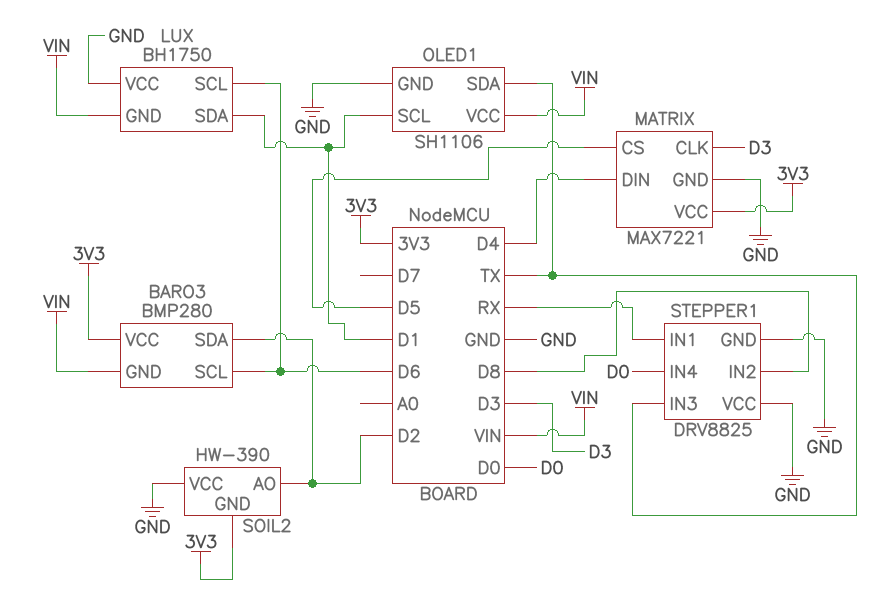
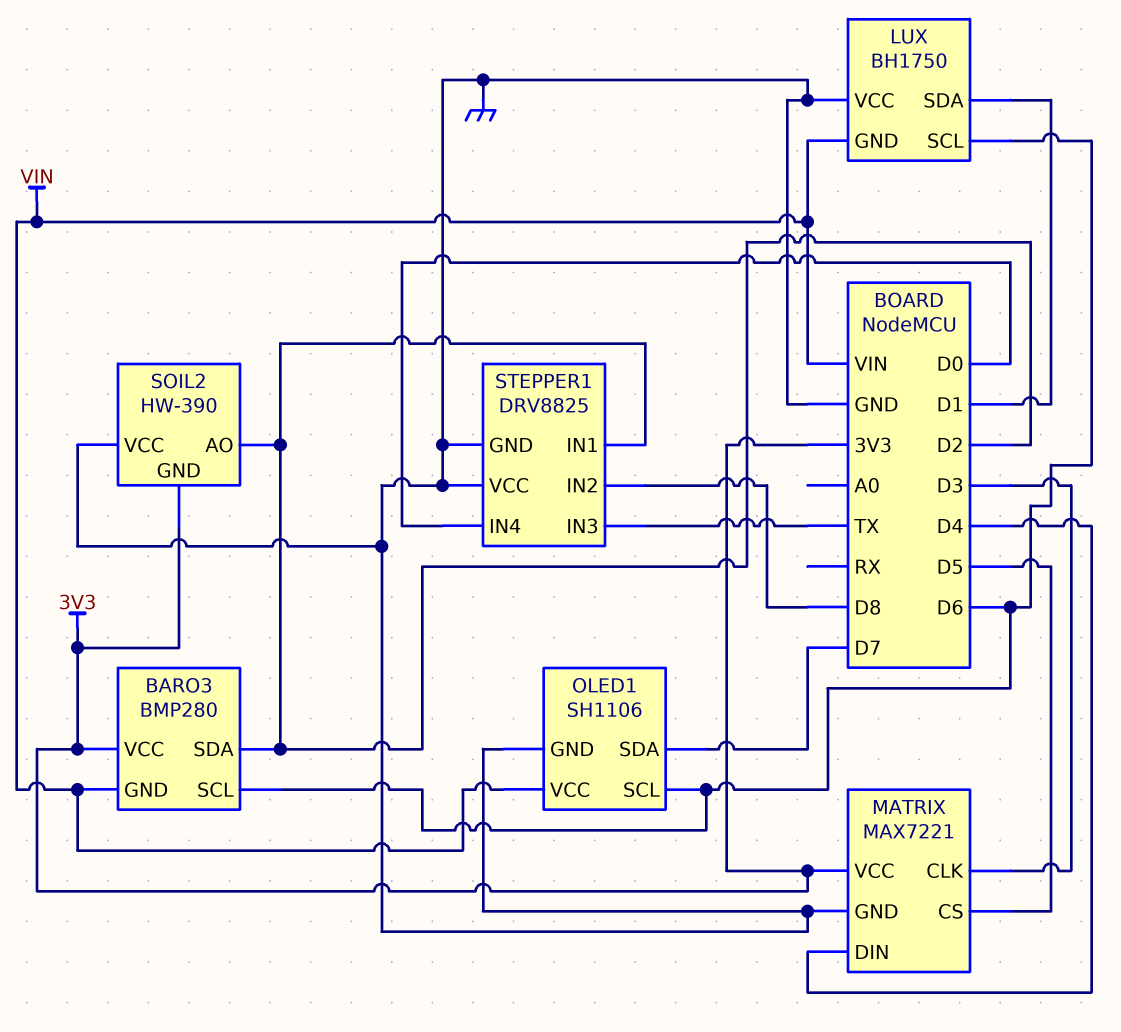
OLED1 pin SCL: D1 -> D6
OLED1 pin SDA: TX -> D7
STEPPER1 pin IN1: RX -> D2

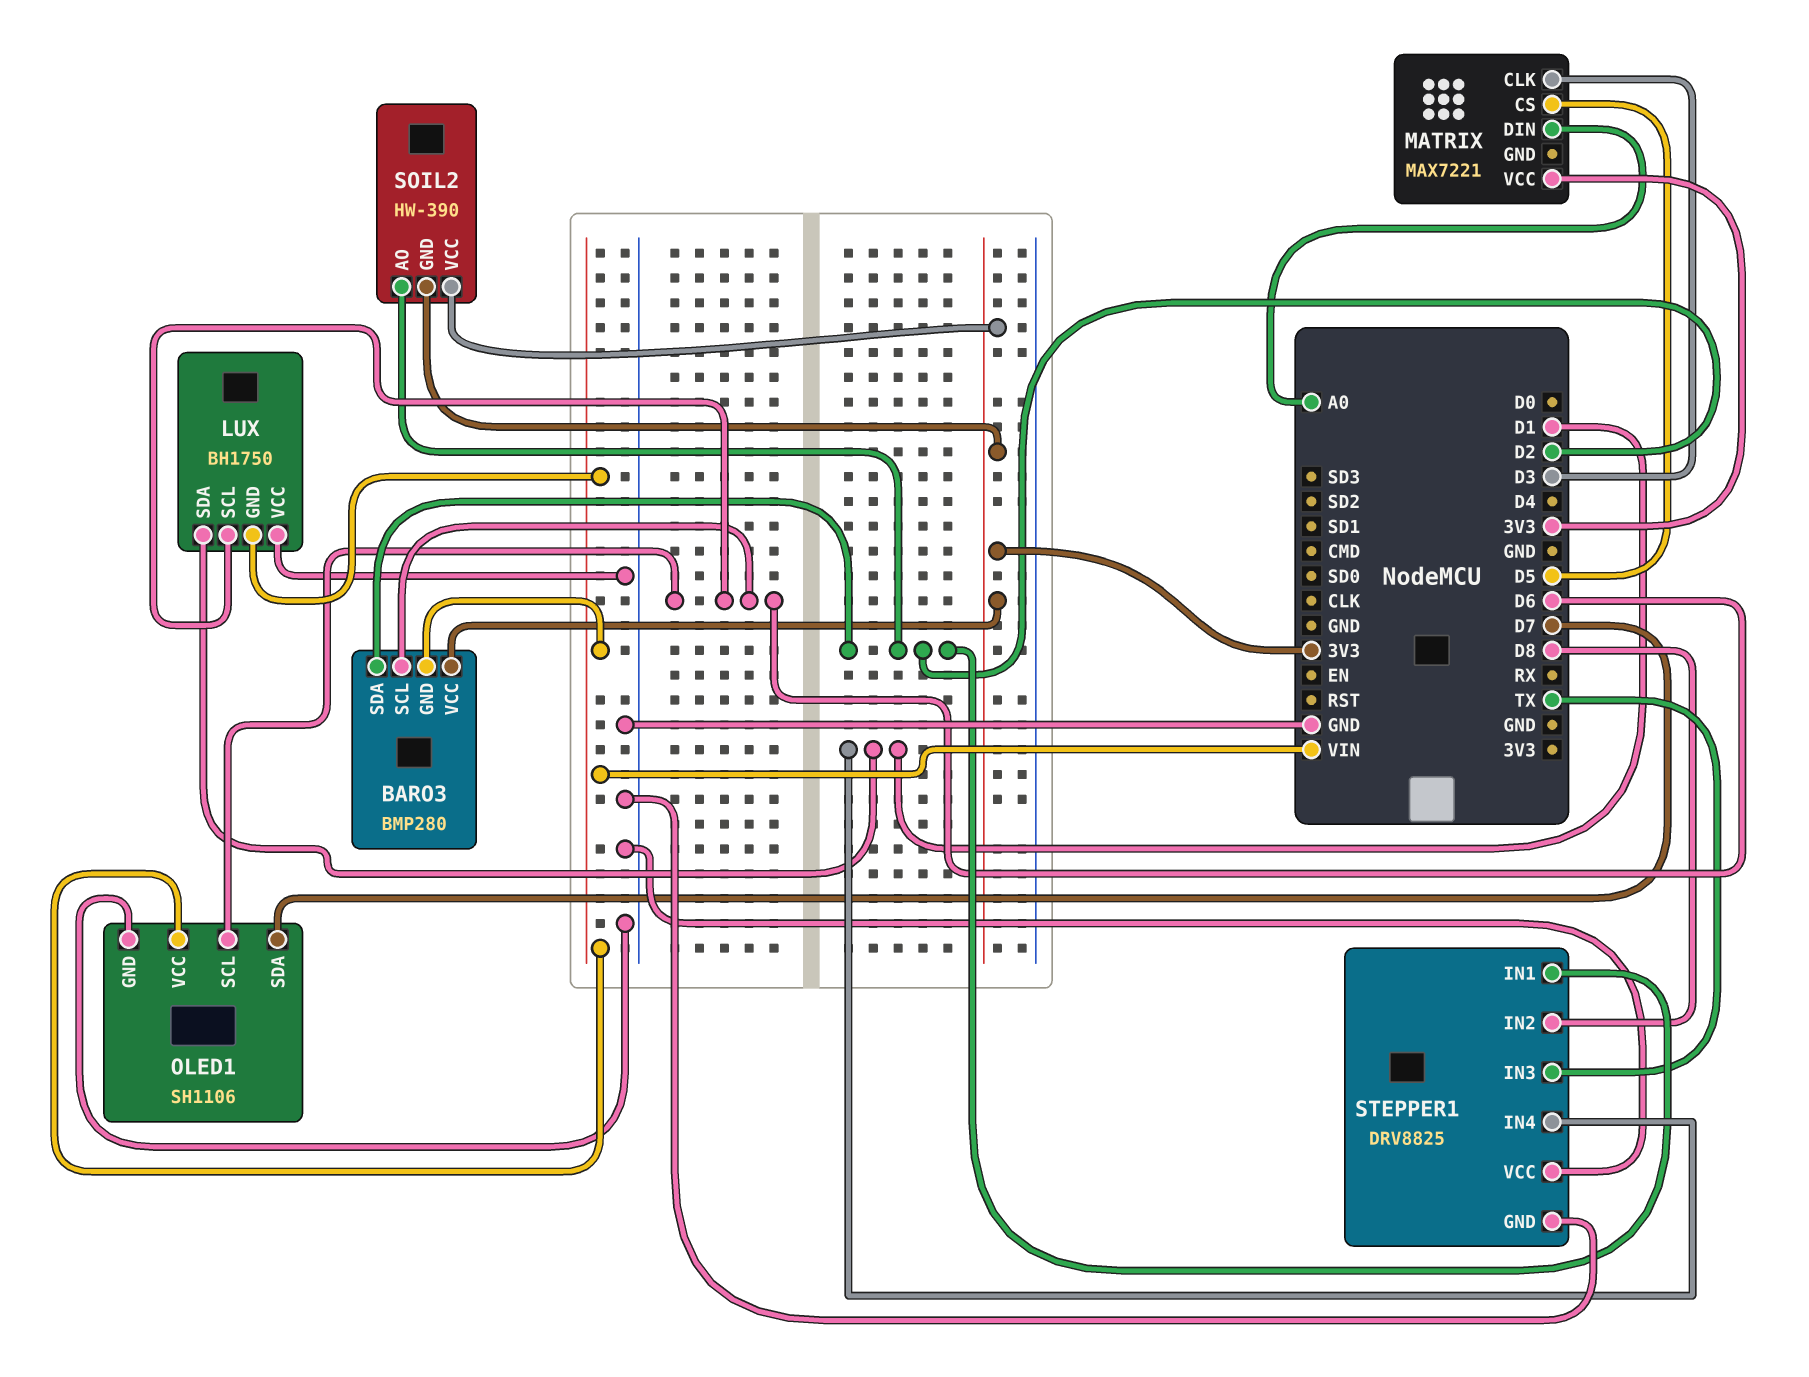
MATRIX pin DIN: D4 -> A0
MATRIX pin GND: GND -> none
SOIL2 pin VCC: GND -> 3V3
STEPPER1 pin IN4: D0 -> D1

